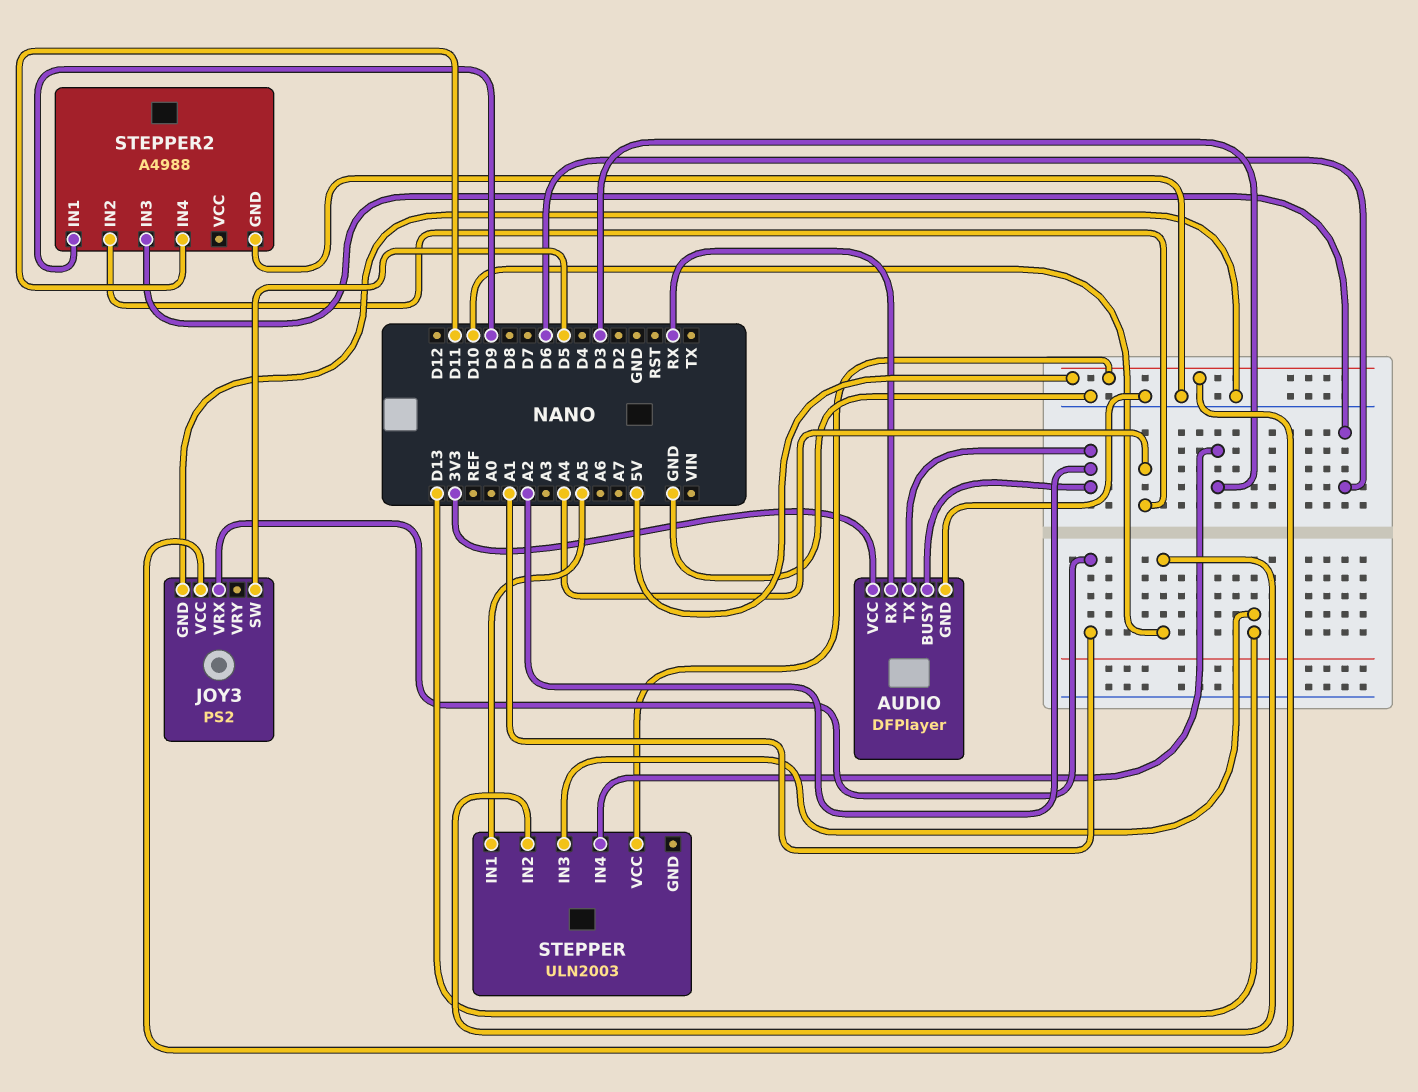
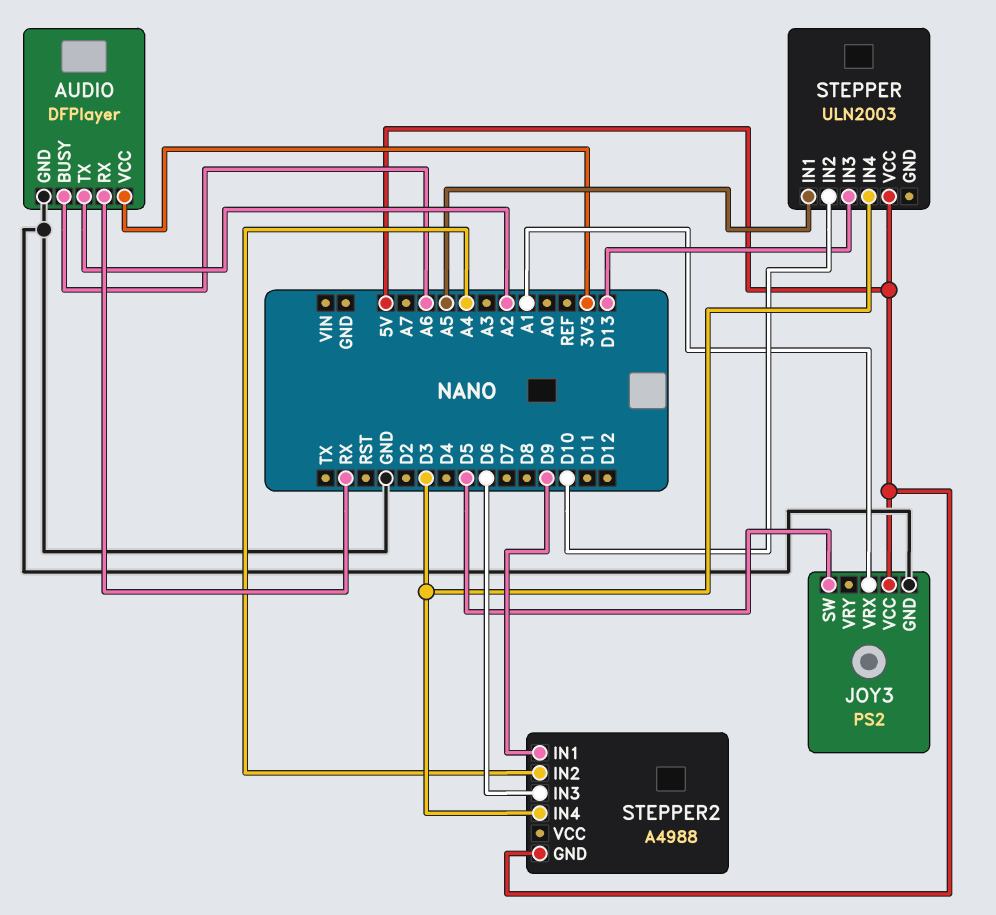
AUDIO pin BUSY: A2 -> A6
STEPPER2 pin GND: GND -> 5V
STEPPER2 pin IN4: D11 -> D3

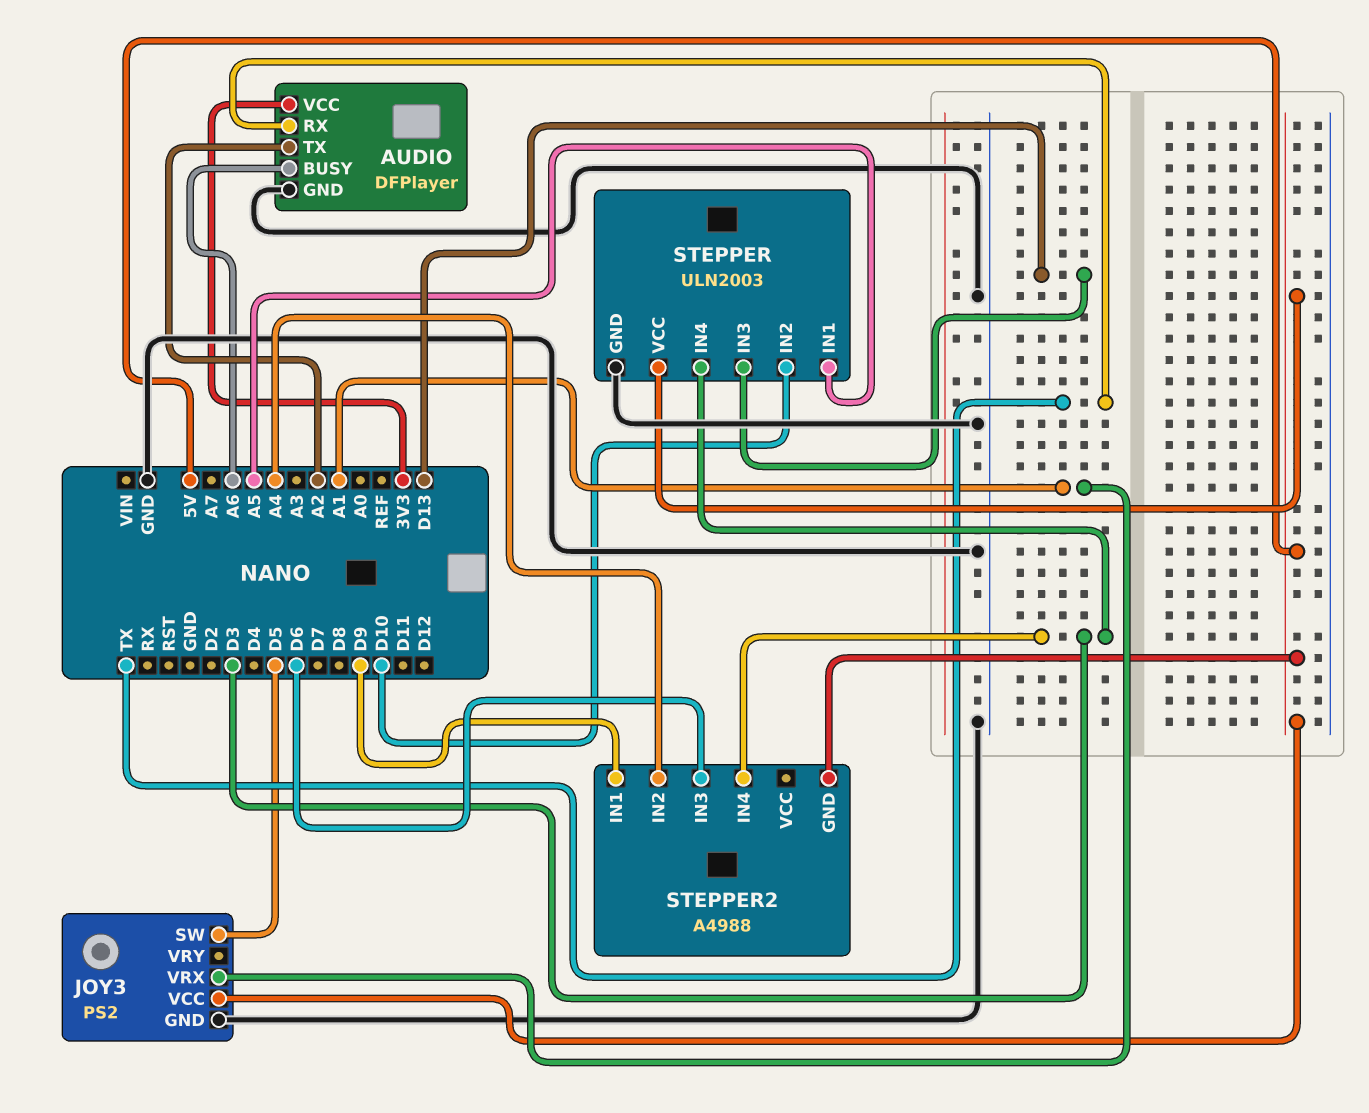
AUDIO pin RX: RX -> TX
STEPPER pin GND: none -> GND

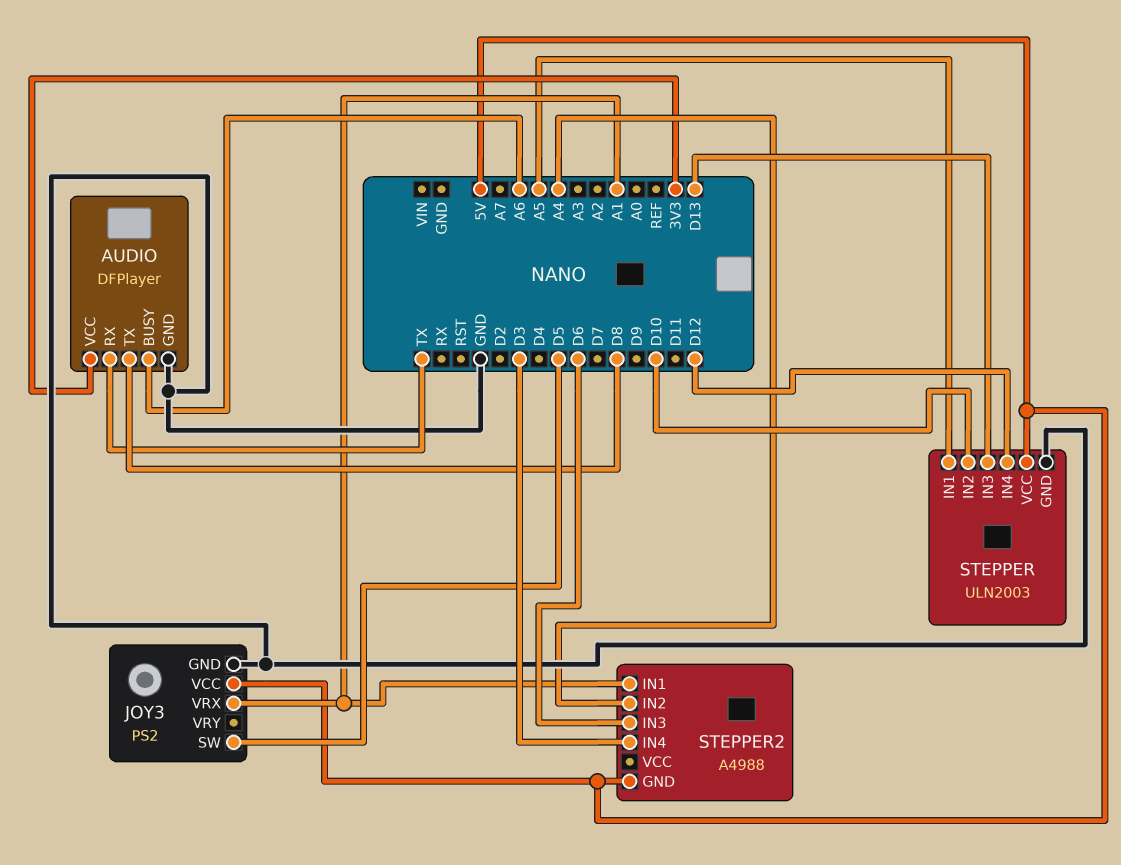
AUDIO pin TX: A2 -> D8
STEPPER pin IN4: D3 -> D12
STEPPER2 pin IN1: D9 -> A1

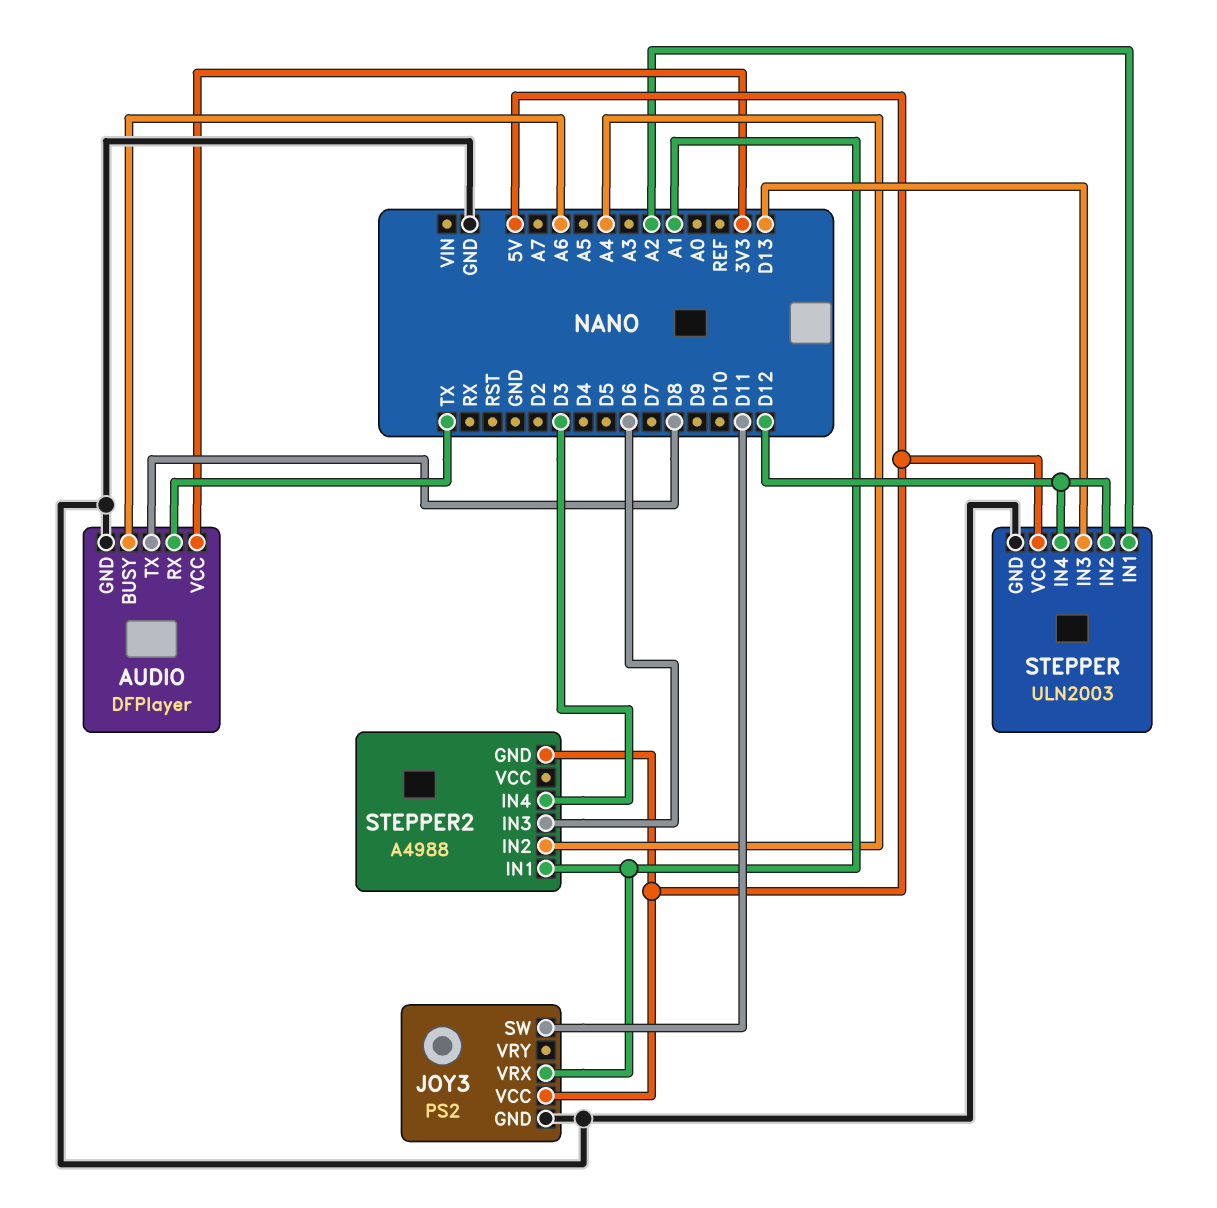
JOY3 pin SW: D5 -> D11
STEPPER pin IN1: A5 -> A2
STEPPER pin IN2: D10 -> D12

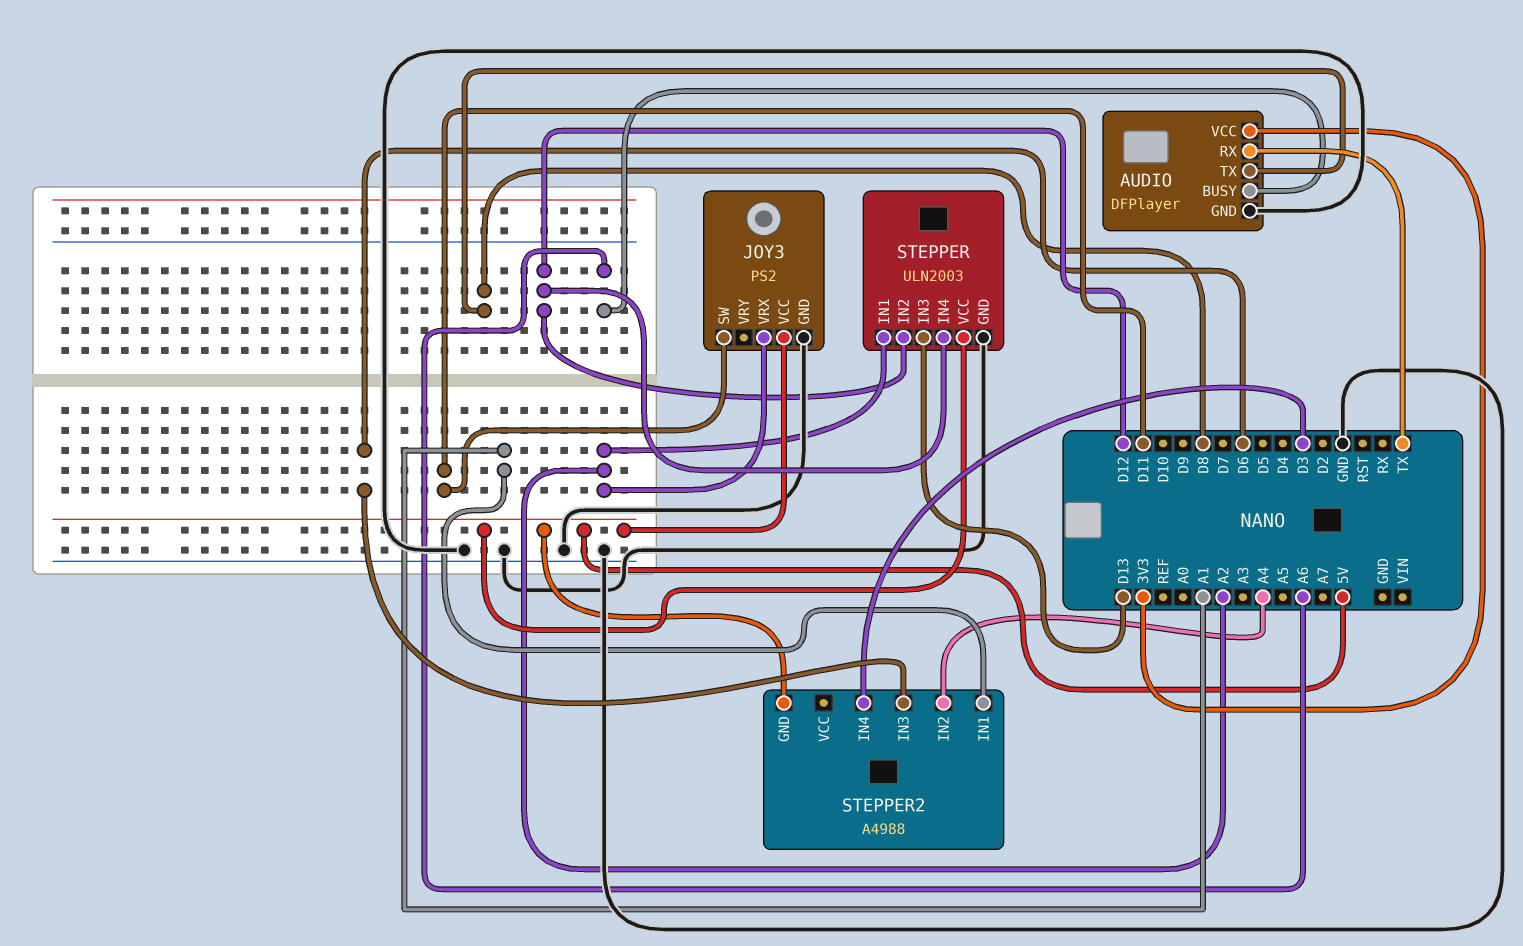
JOY3 pin VRX: A1 -> A2

